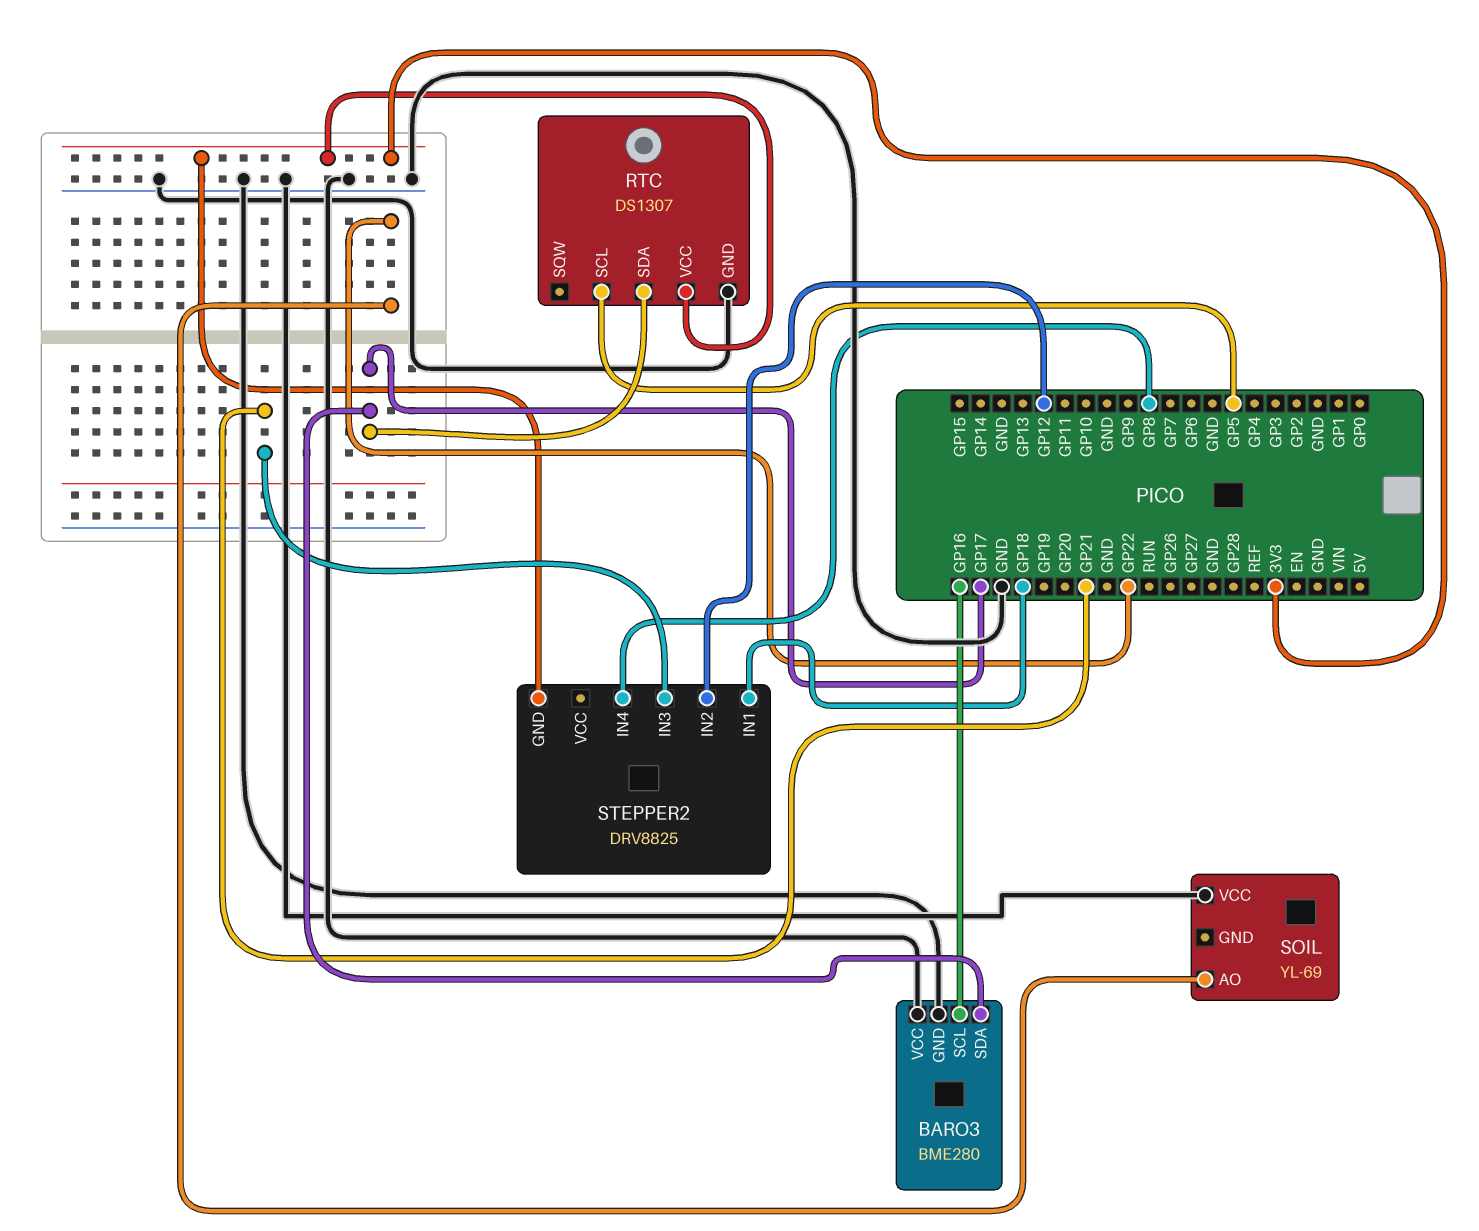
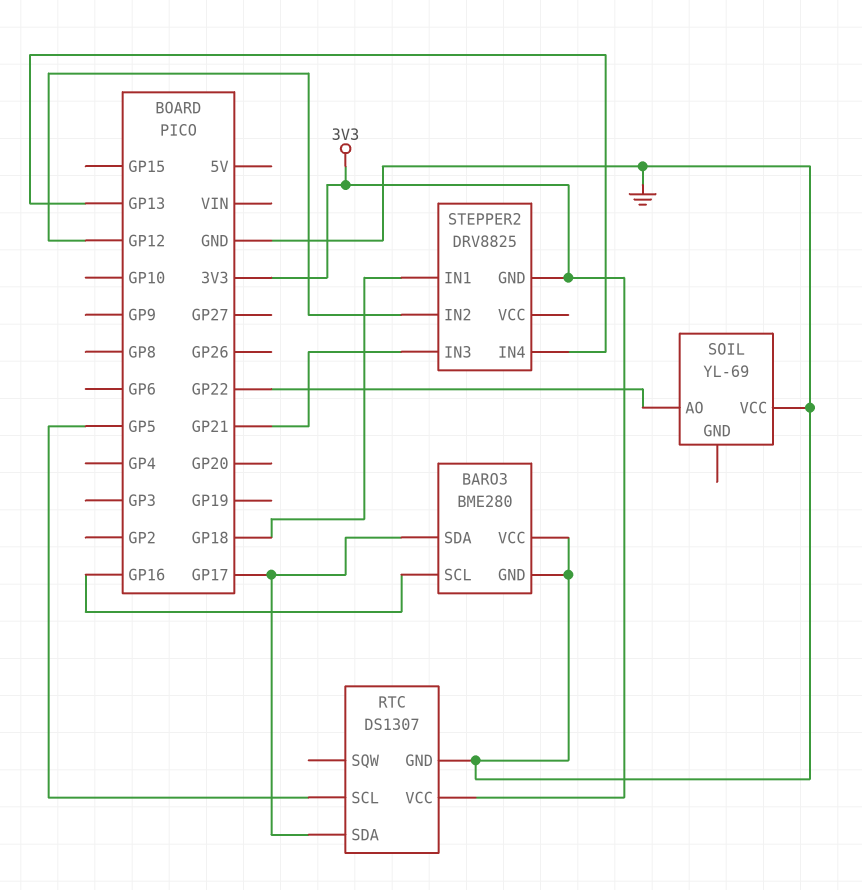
STEPPER2 pin IN4: GP8 -> GP13

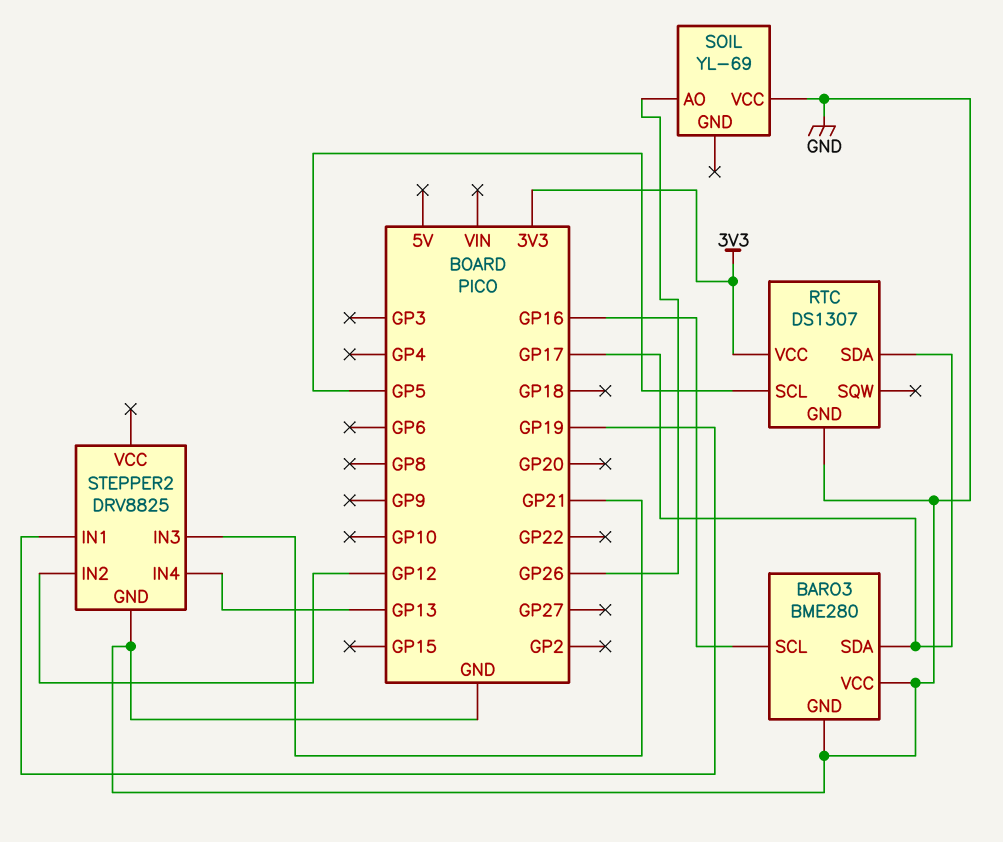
SOIL pin AO: GP22 -> GP26
STEPPER2 pin GND: 3V3 -> GND
STEPPER2 pin IN1: GP18 -> GP19

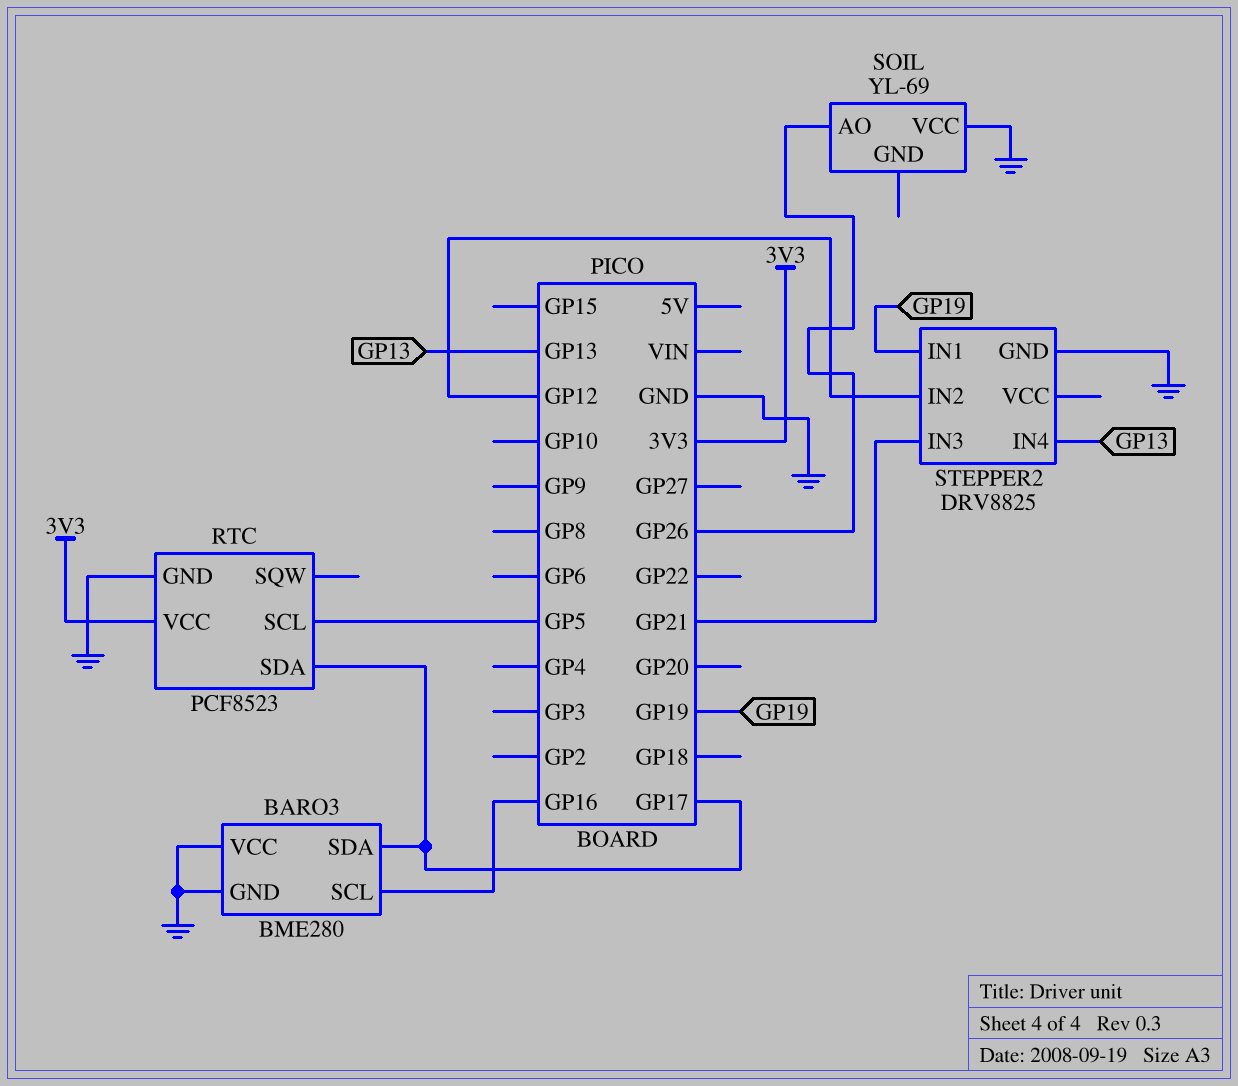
RTC: DS1307 -> PCF8523

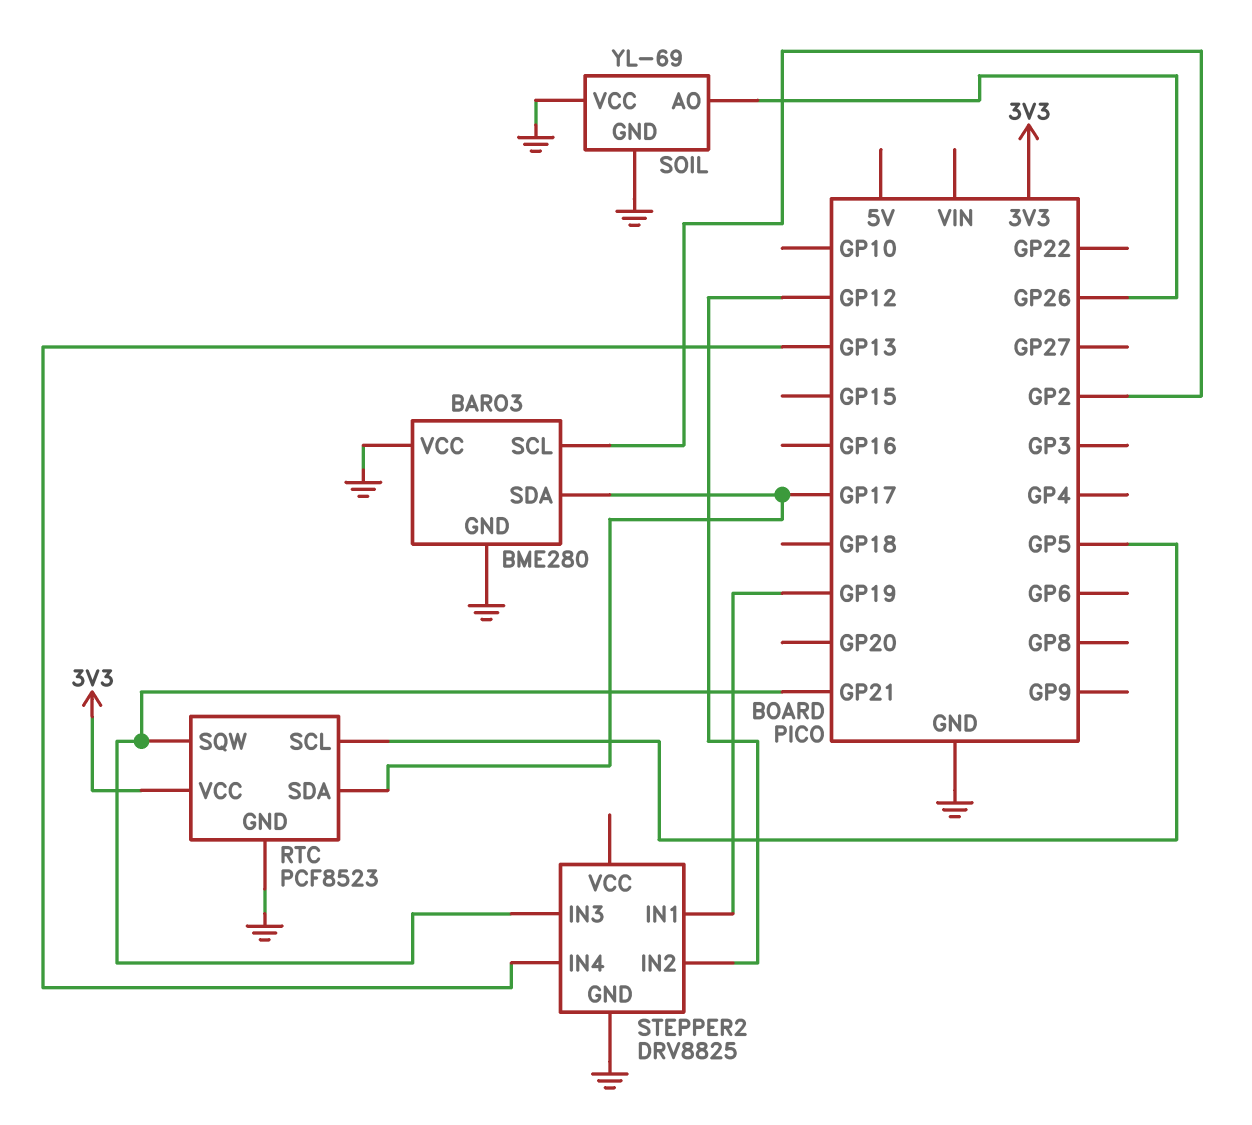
BARO3 pin SCL: GP16 -> GP2
RTC pin SQW: none -> GP21
SOIL pin GND: none -> GND

